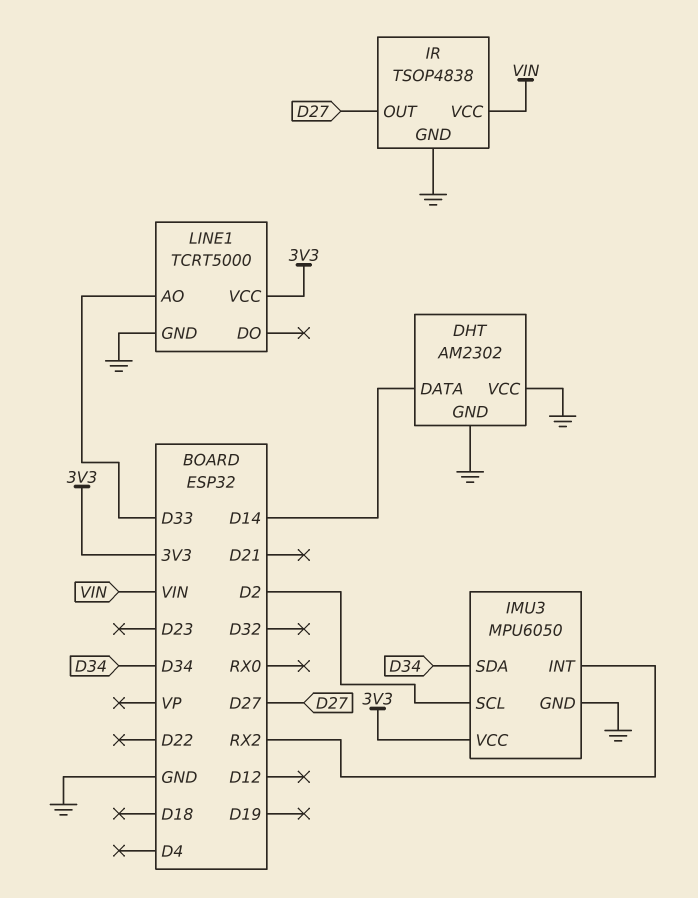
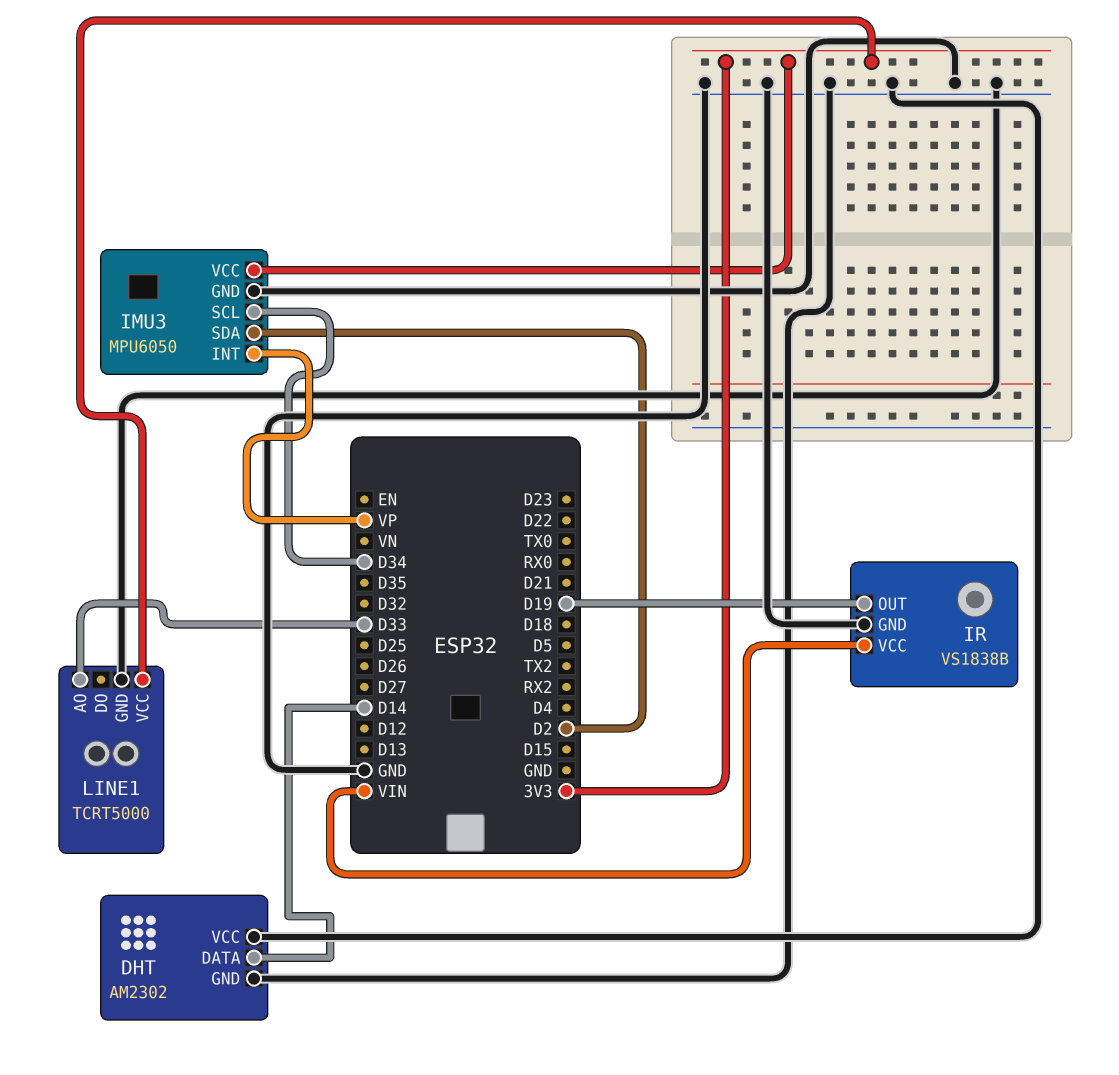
IMU3 pin INT: RX2 -> VP
IMU3 pin SCL: D2 -> D34
IMU3 pin SDA: D34 -> D2
IR: TSOP4838 -> VS1838B
IR pin OUT: D27 -> D19

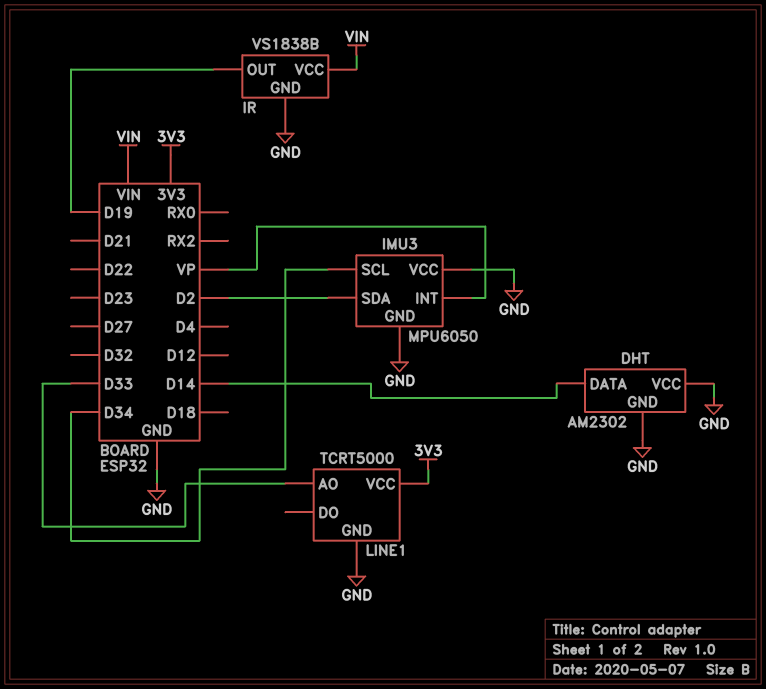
IMU3 pin VCC: 3V3 -> GND

